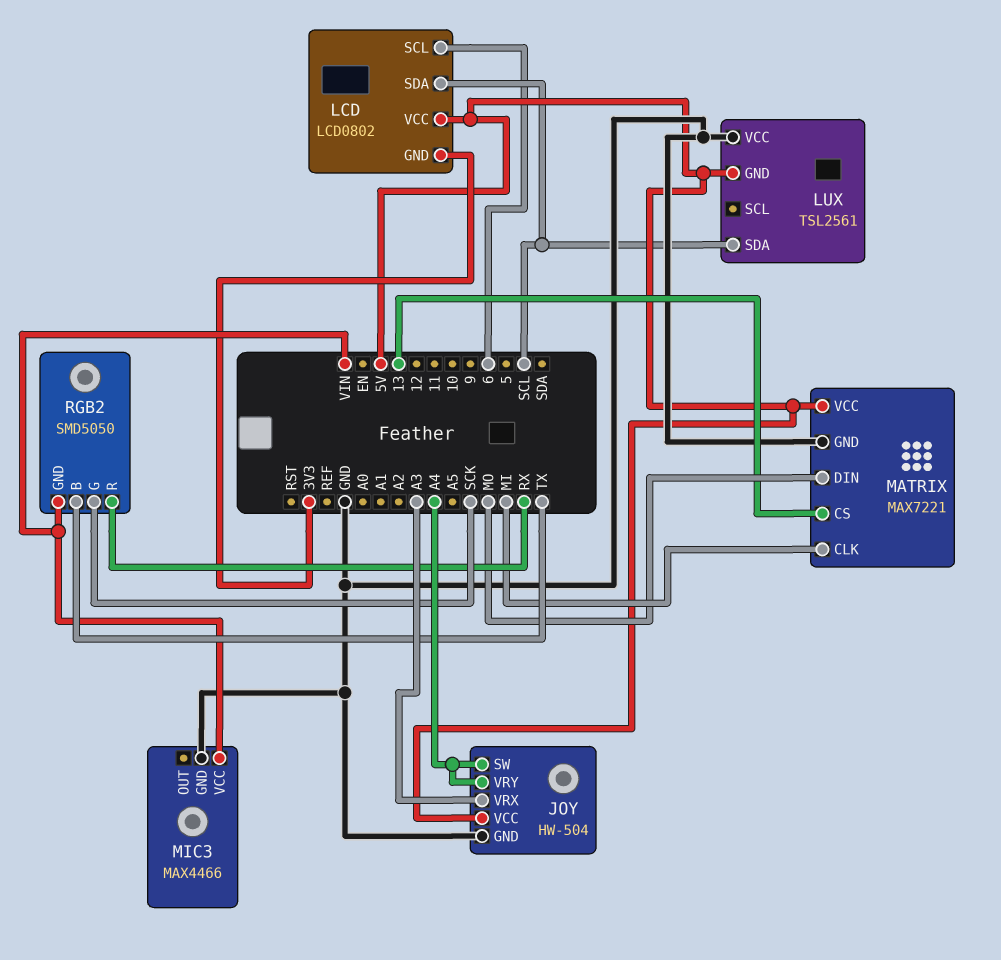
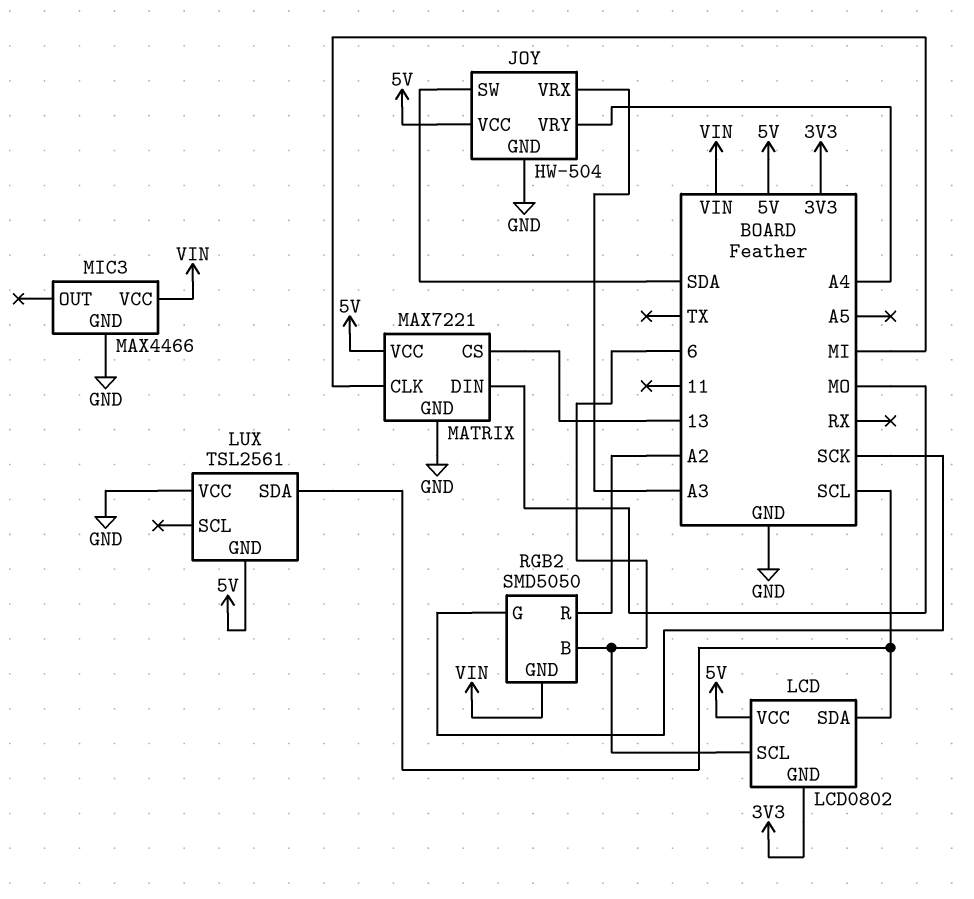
JOY pin SW: A4 -> SDA
RGB2 pin B: TX -> 6
RGB2 pin R: RX -> A2

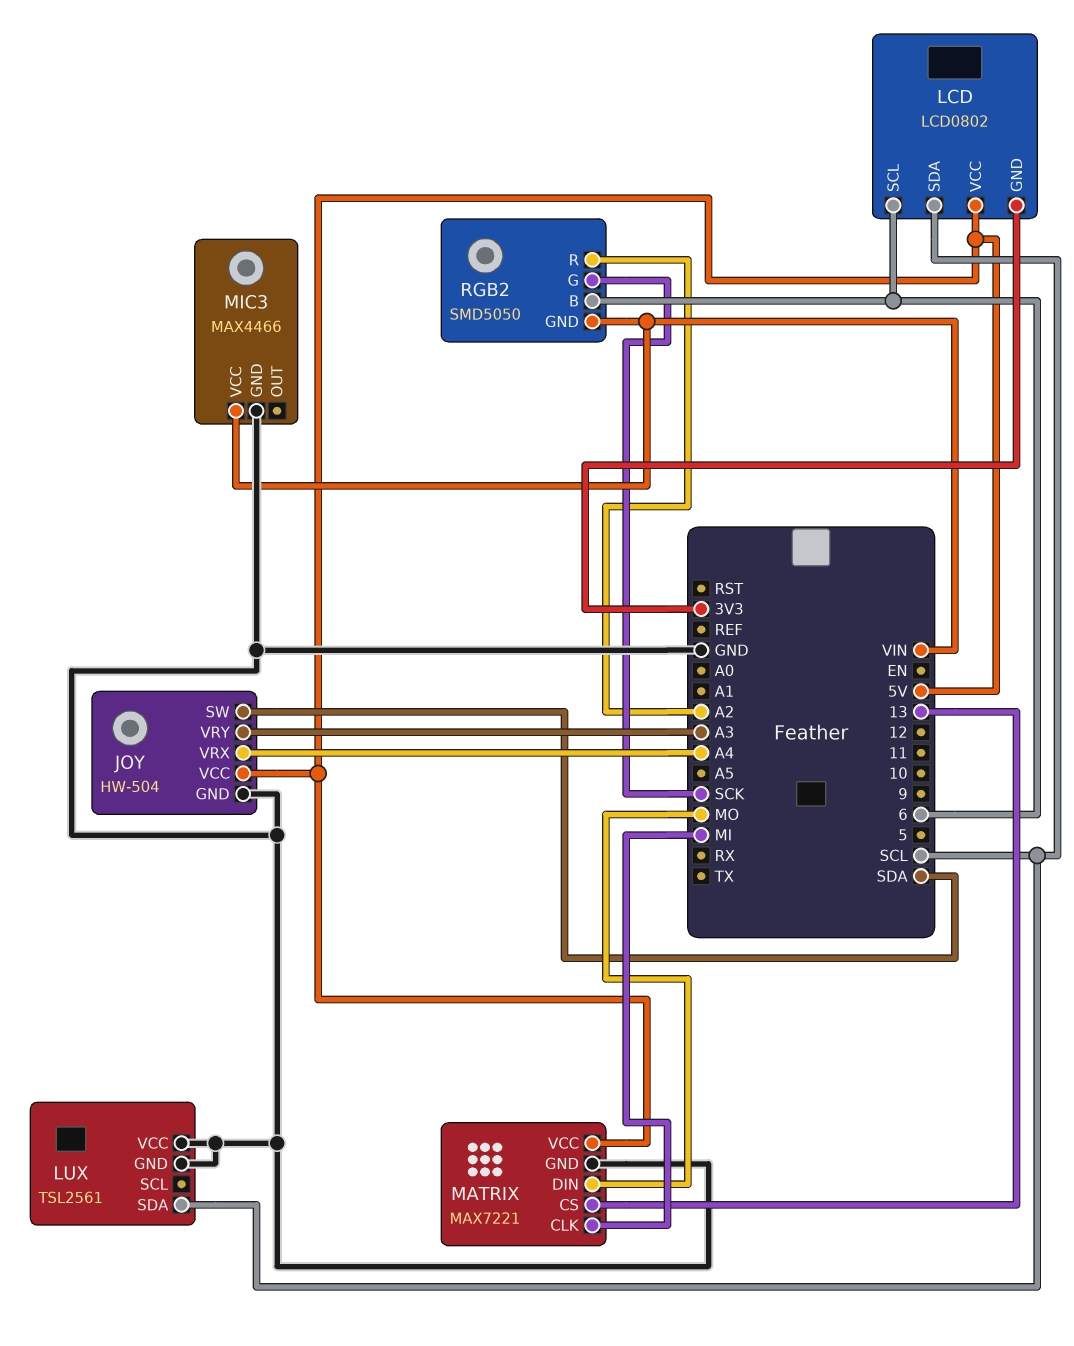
JOY pin VRX: A3 -> A4
JOY pin VRY: A4 -> A3
LUX pin GND: 5V -> GND

